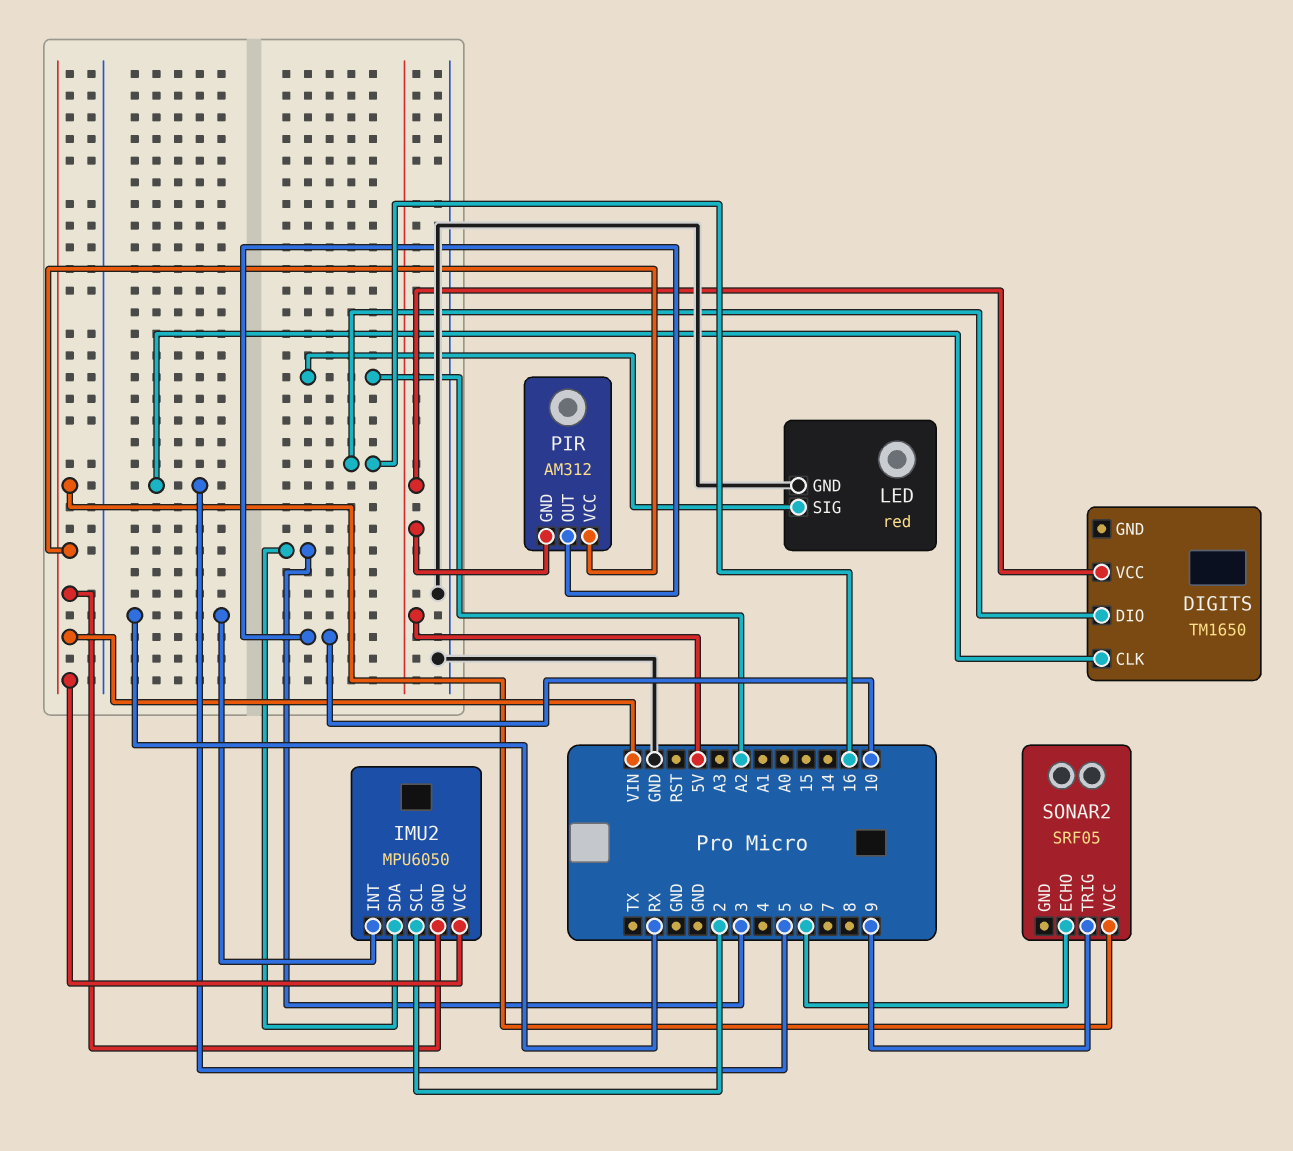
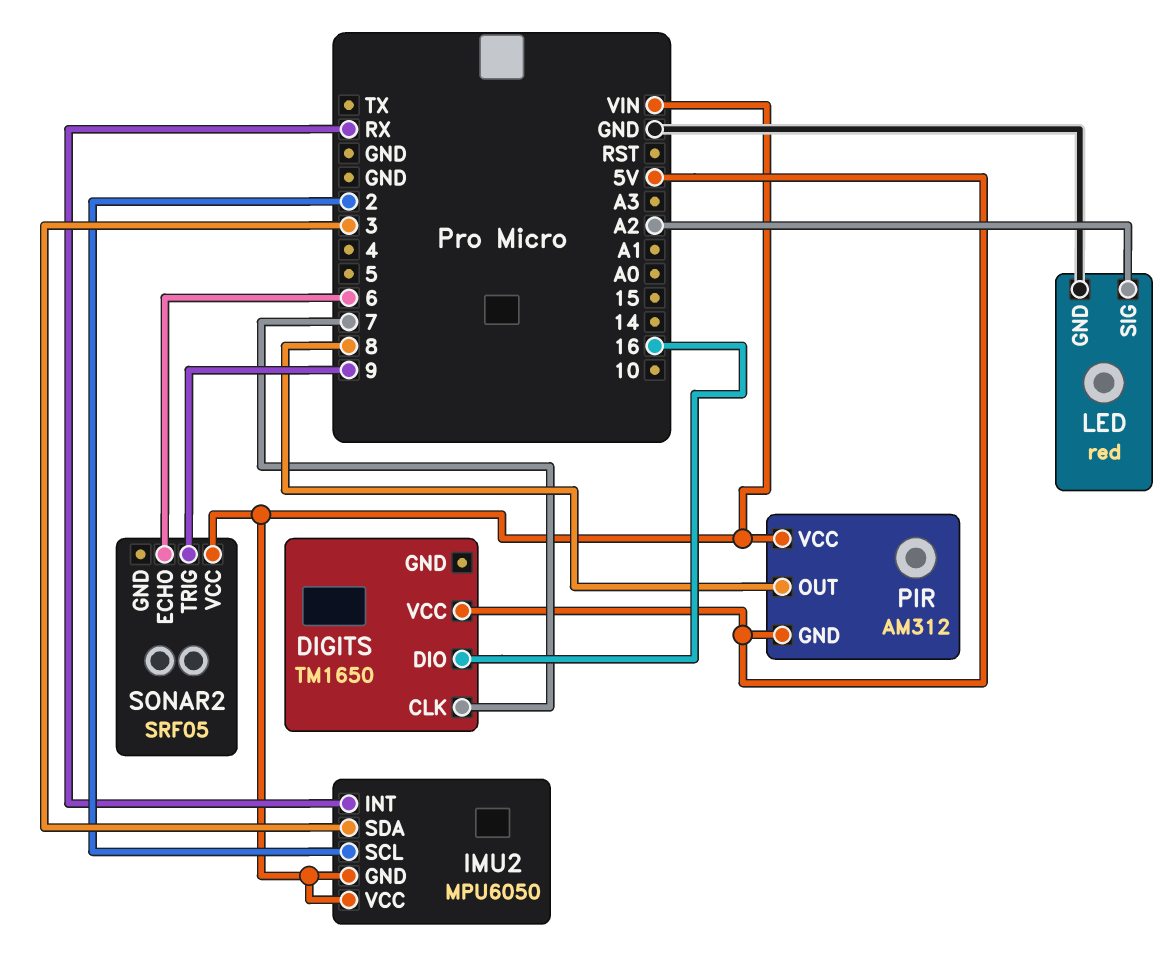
DIGITS pin CLK: 5 -> 7
PIR pin OUT: 10 -> 8

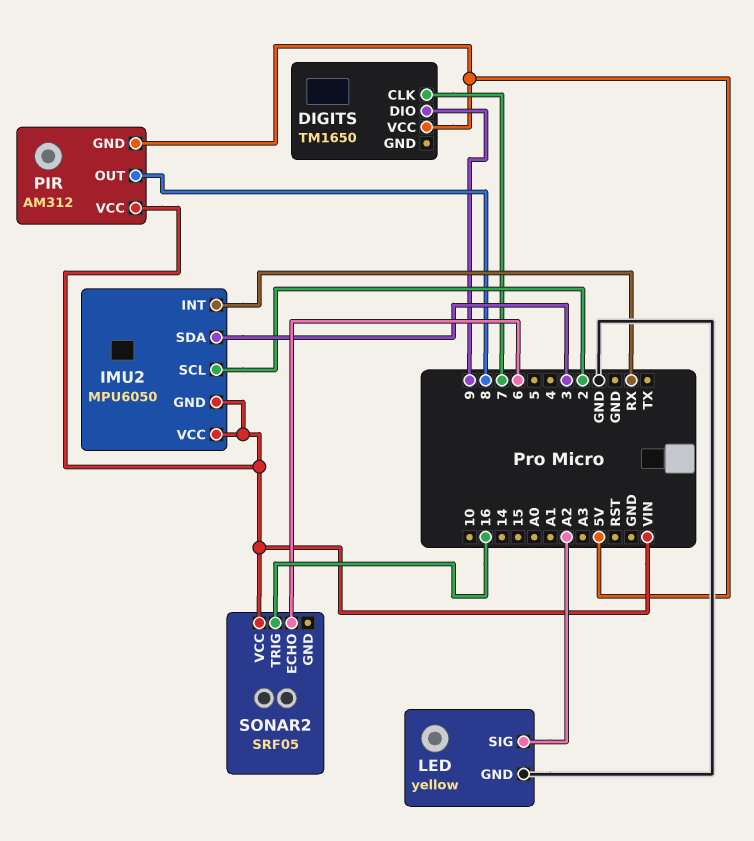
DIGITS pin DIO: 16 -> 9
LED: red -> yellow
SONAR2 pin TRIG: 9 -> 16

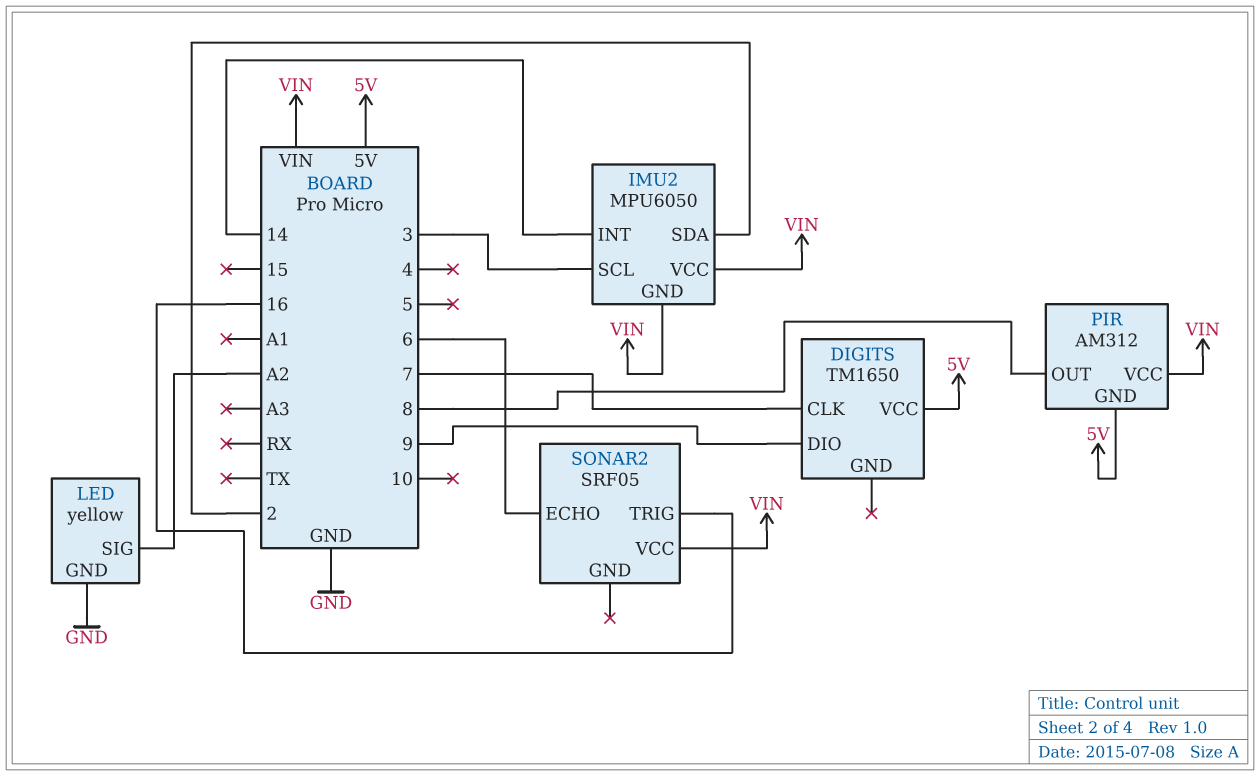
IMU2 pin INT: RX -> 14
IMU2 pin SCL: 2 -> 3
IMU2 pin SDA: 3 -> 2

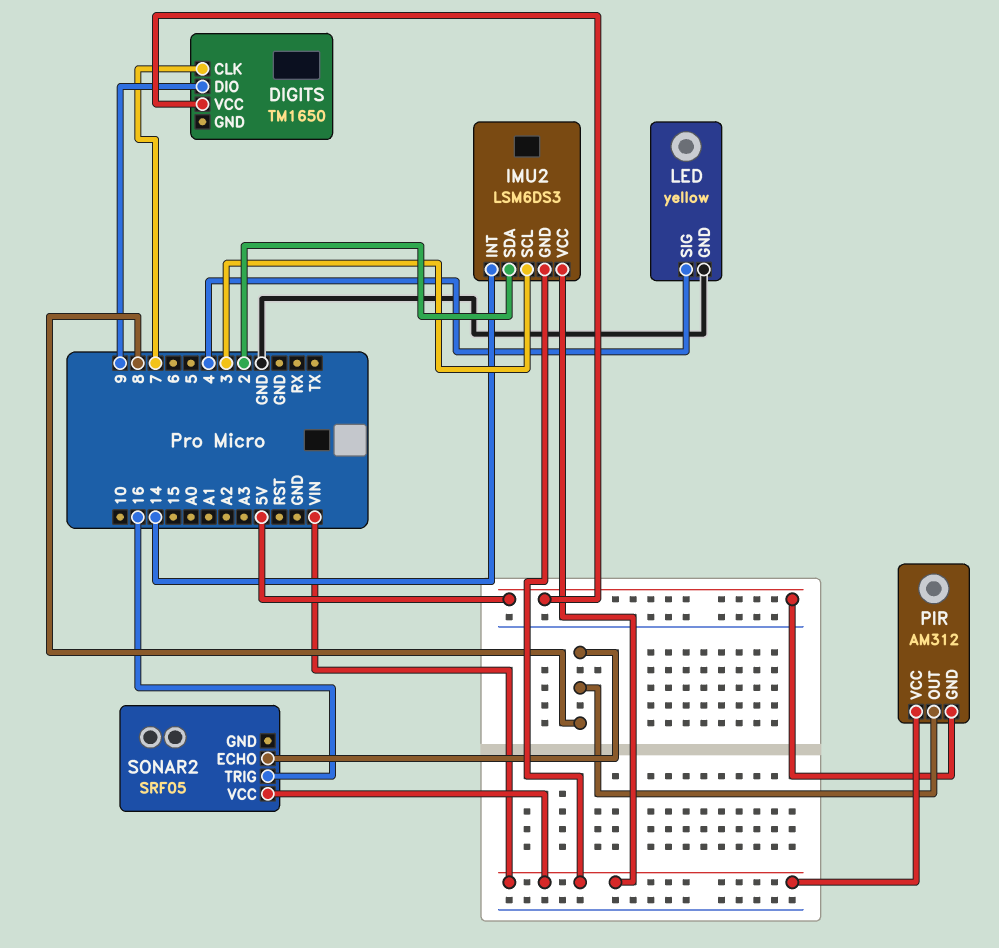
IMU2: MPU6050 -> LSM6DS3
LED pin SIG: A2 -> 4
SONAR2 pin ECHO: 6 -> 8

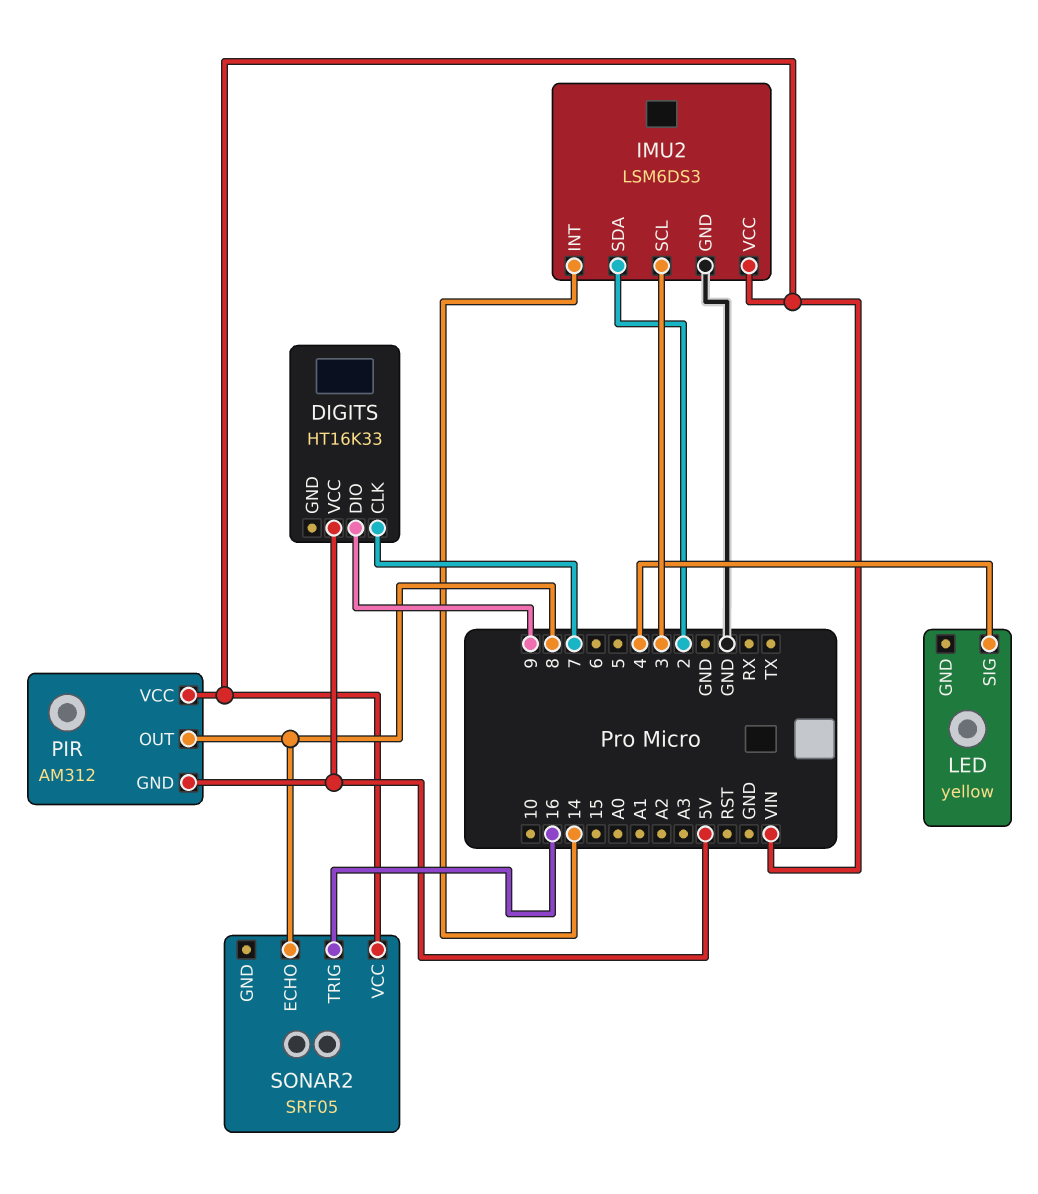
DIGITS: TM1650 -> HT16K33
IMU2 pin GND: VIN -> GND
LED pin GND: GND -> none

